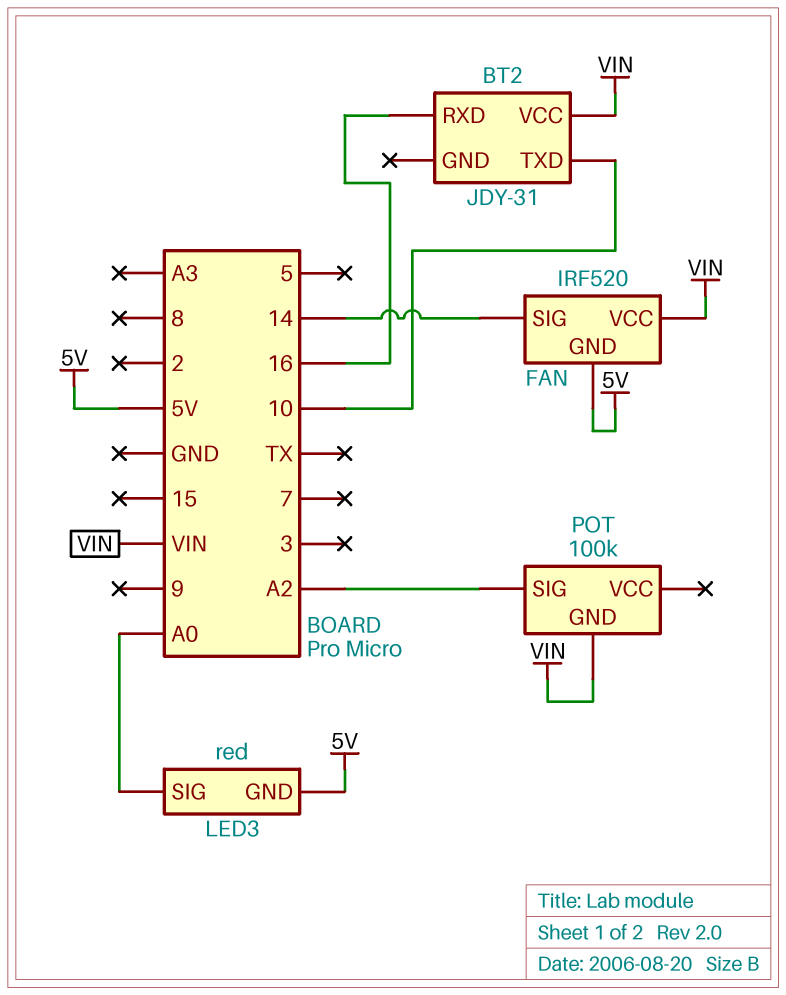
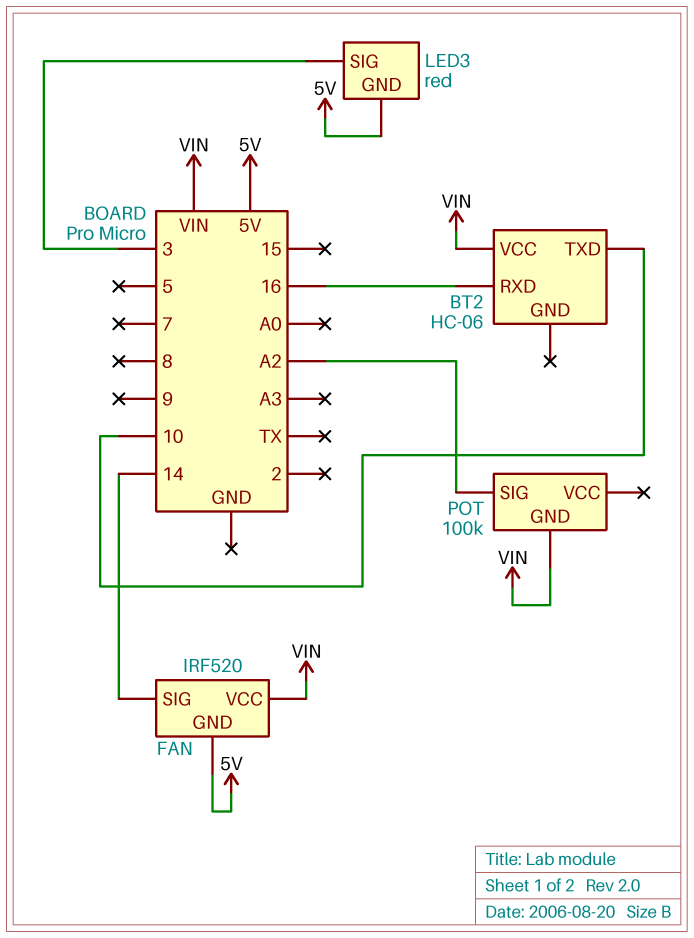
BT2: JDY-31 -> HC-06
LED3 pin SIG: A0 -> 3

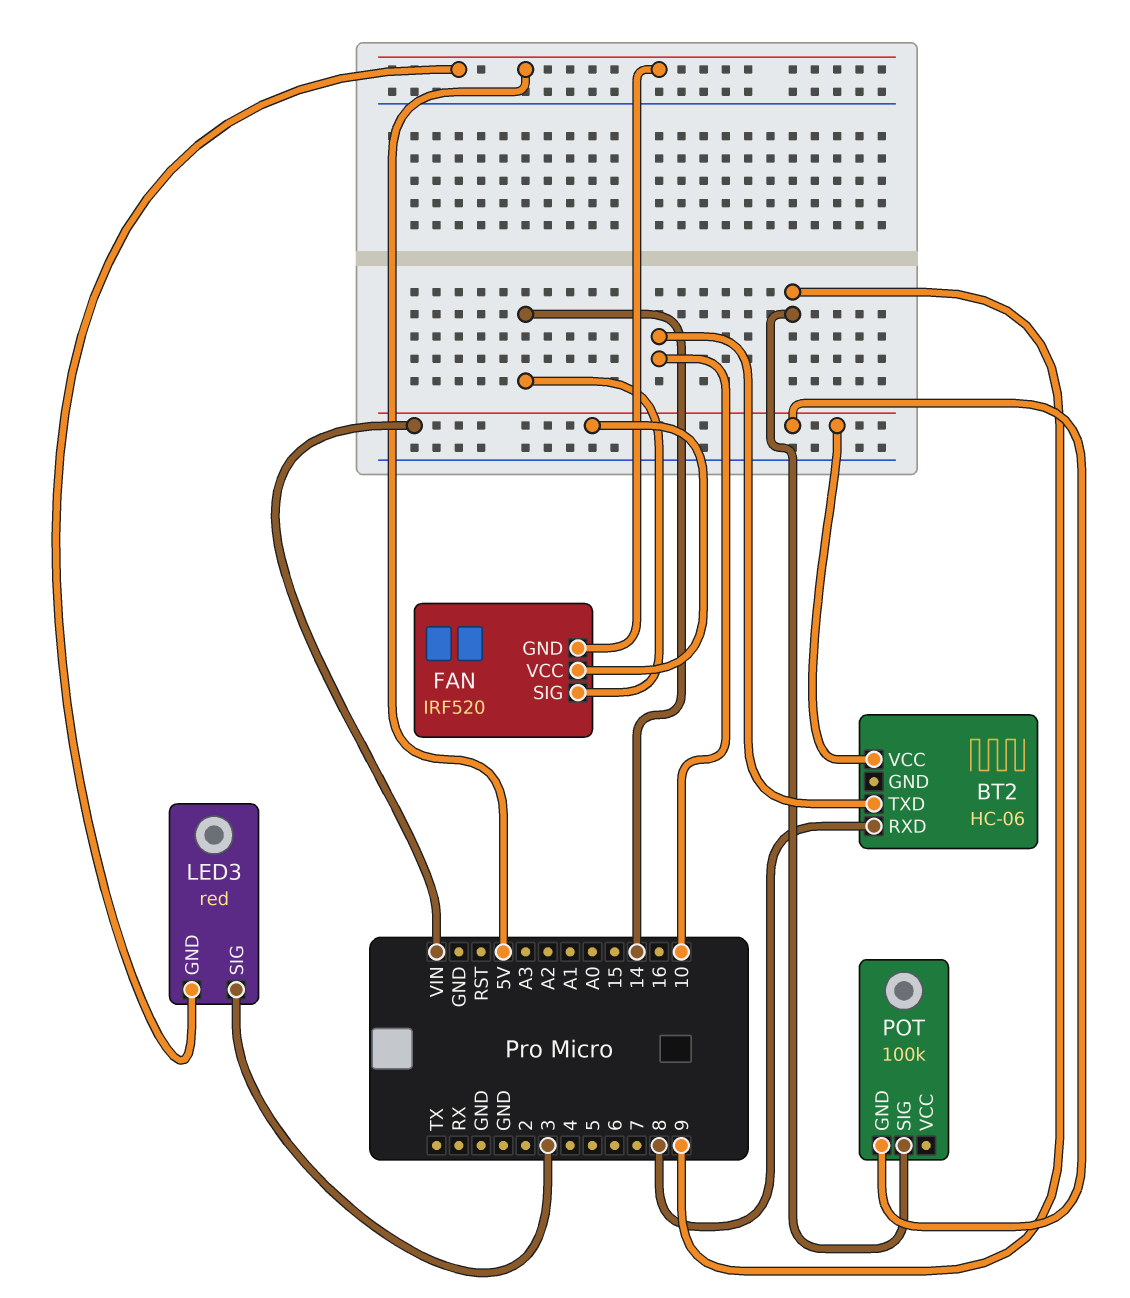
BT2 pin RXD: 16 -> 8
POT pin SIG: A2 -> 9

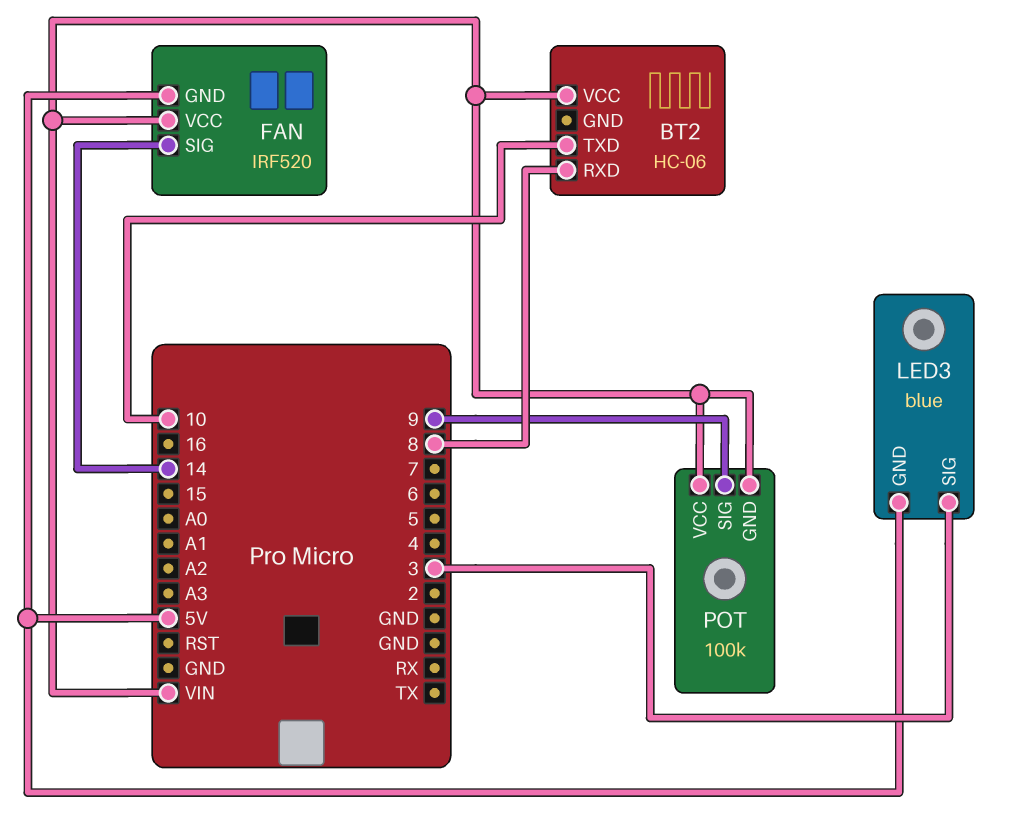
LED3: red -> blue
POT pin VCC: none -> VIN

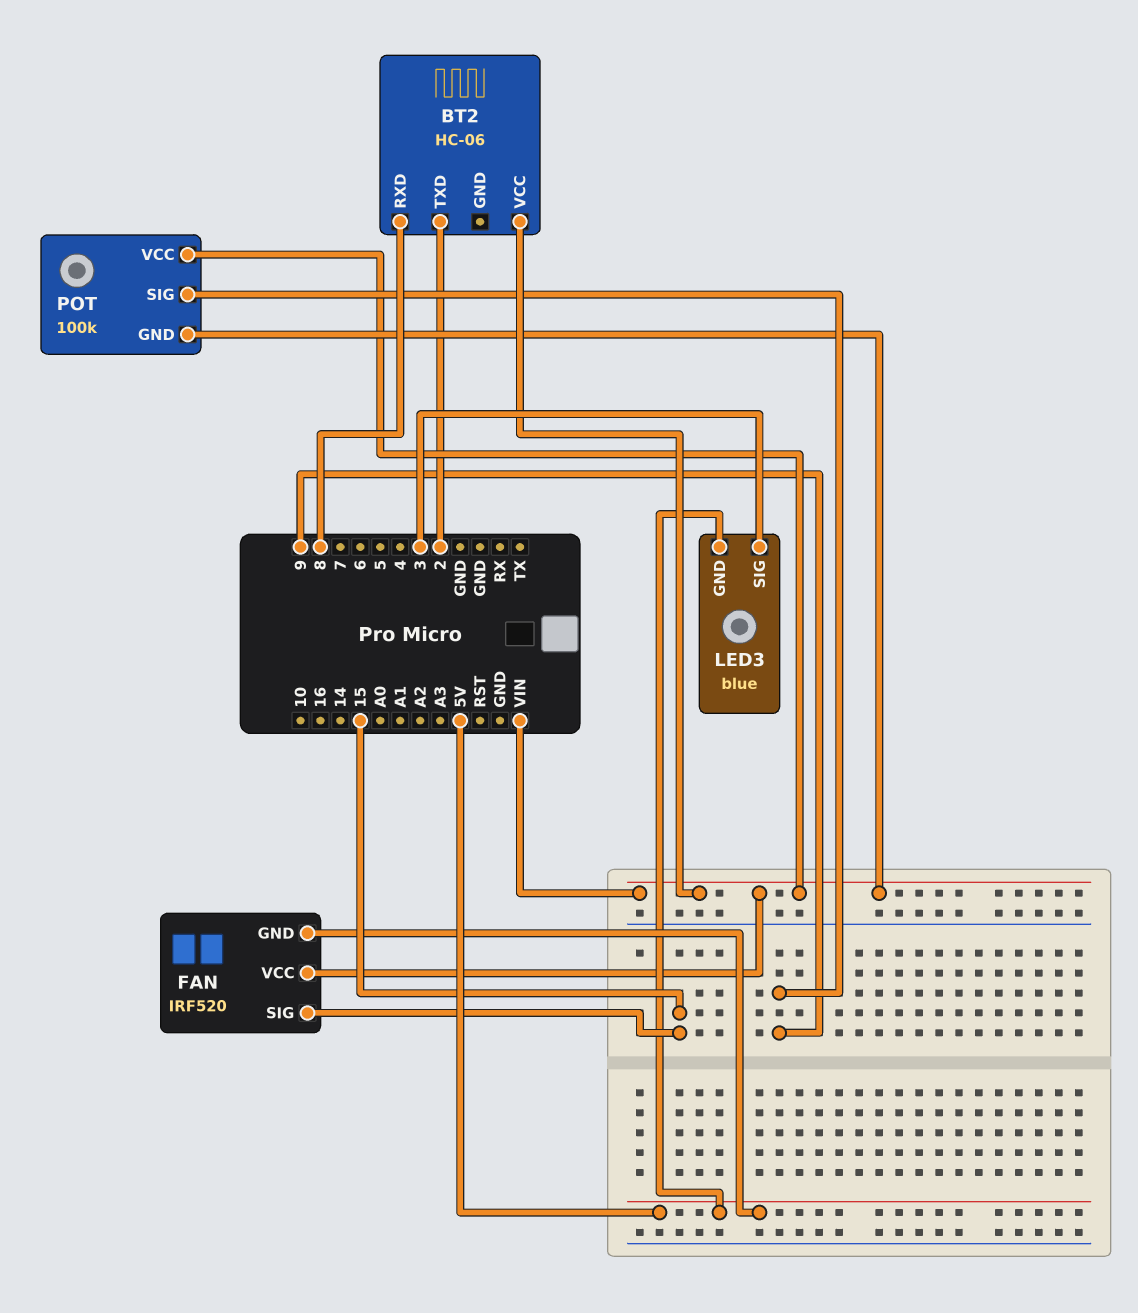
BT2 pin TXD: 10 -> 2
FAN pin SIG: 14 -> 15

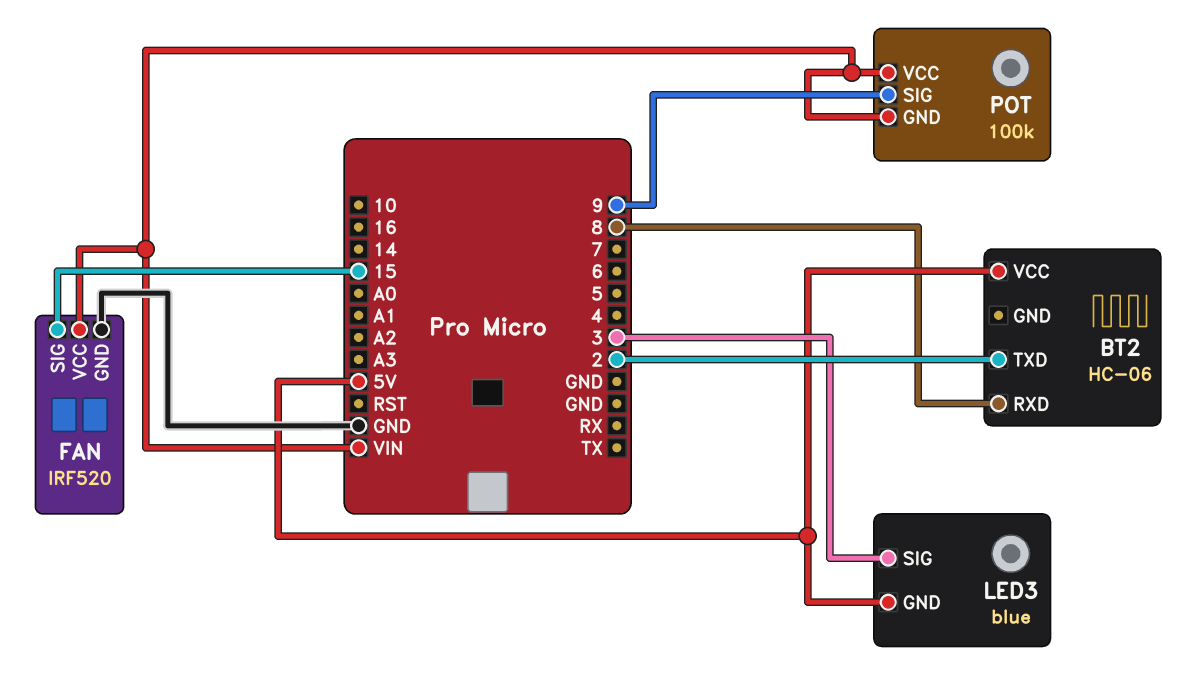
BT2 pin VCC: VIN -> 5V
FAN pin GND: 5V -> GND

